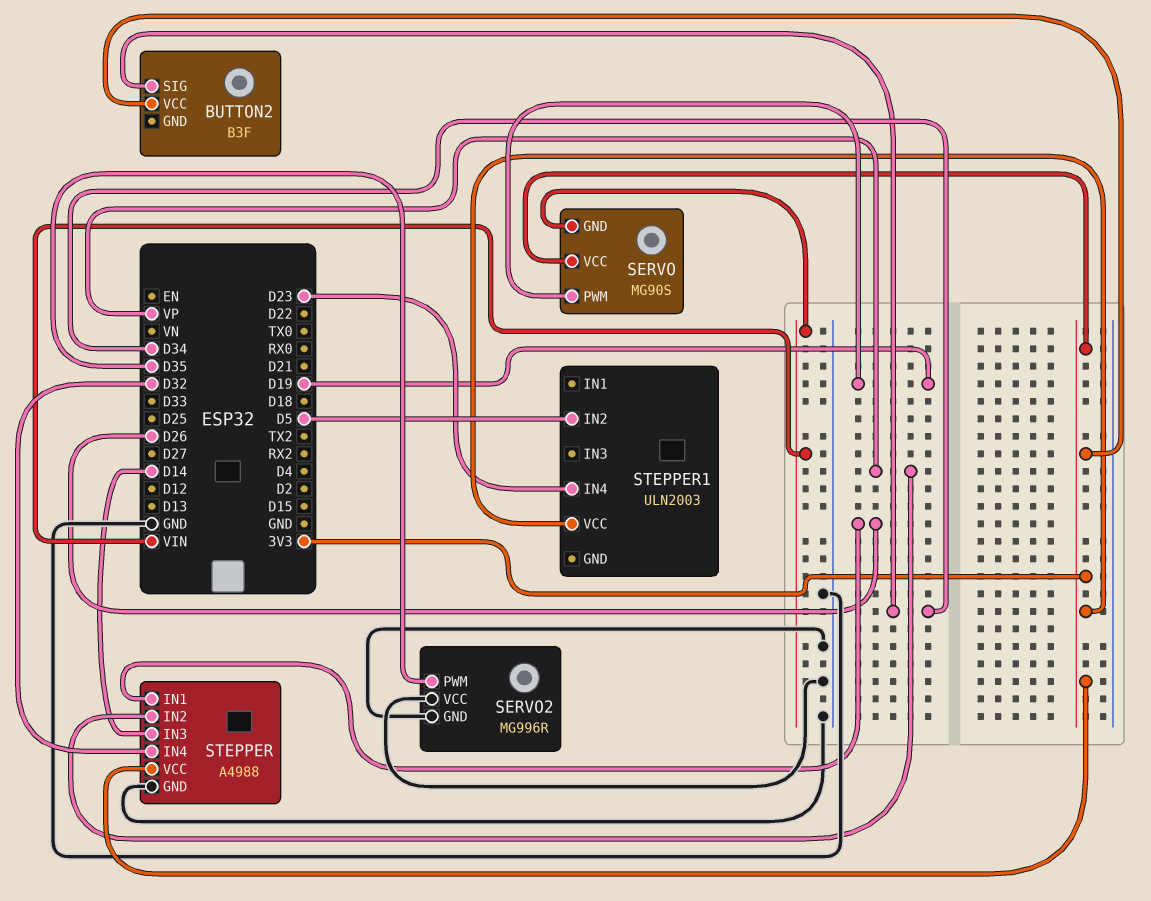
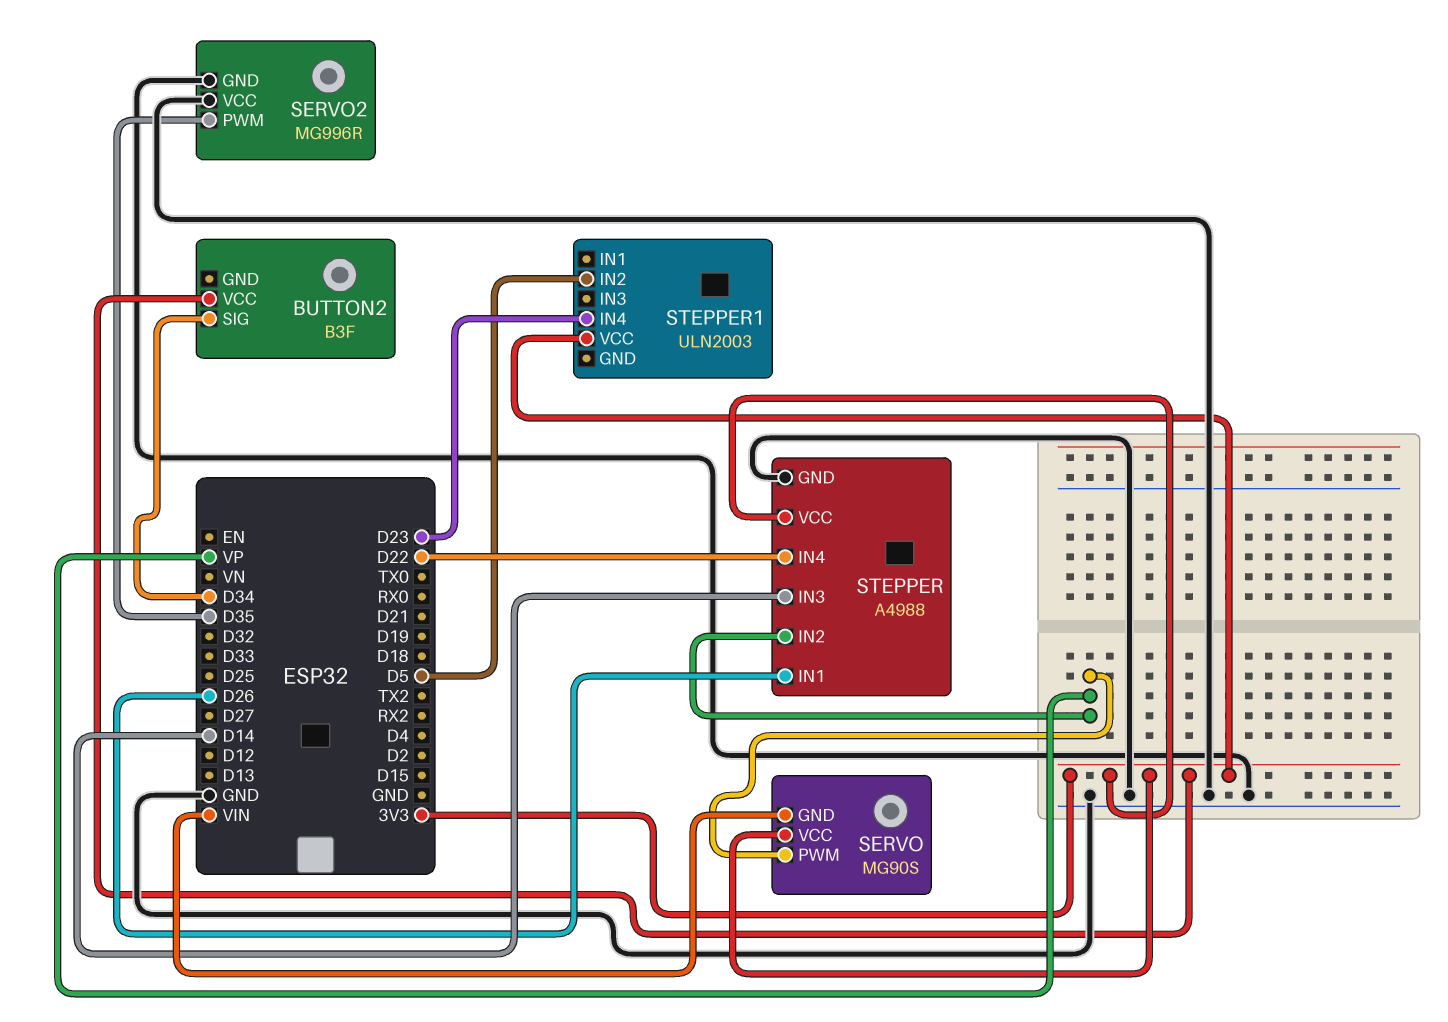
SERVO pin PWM: D19 -> VP
STEPPER pin IN4: D32 -> D22

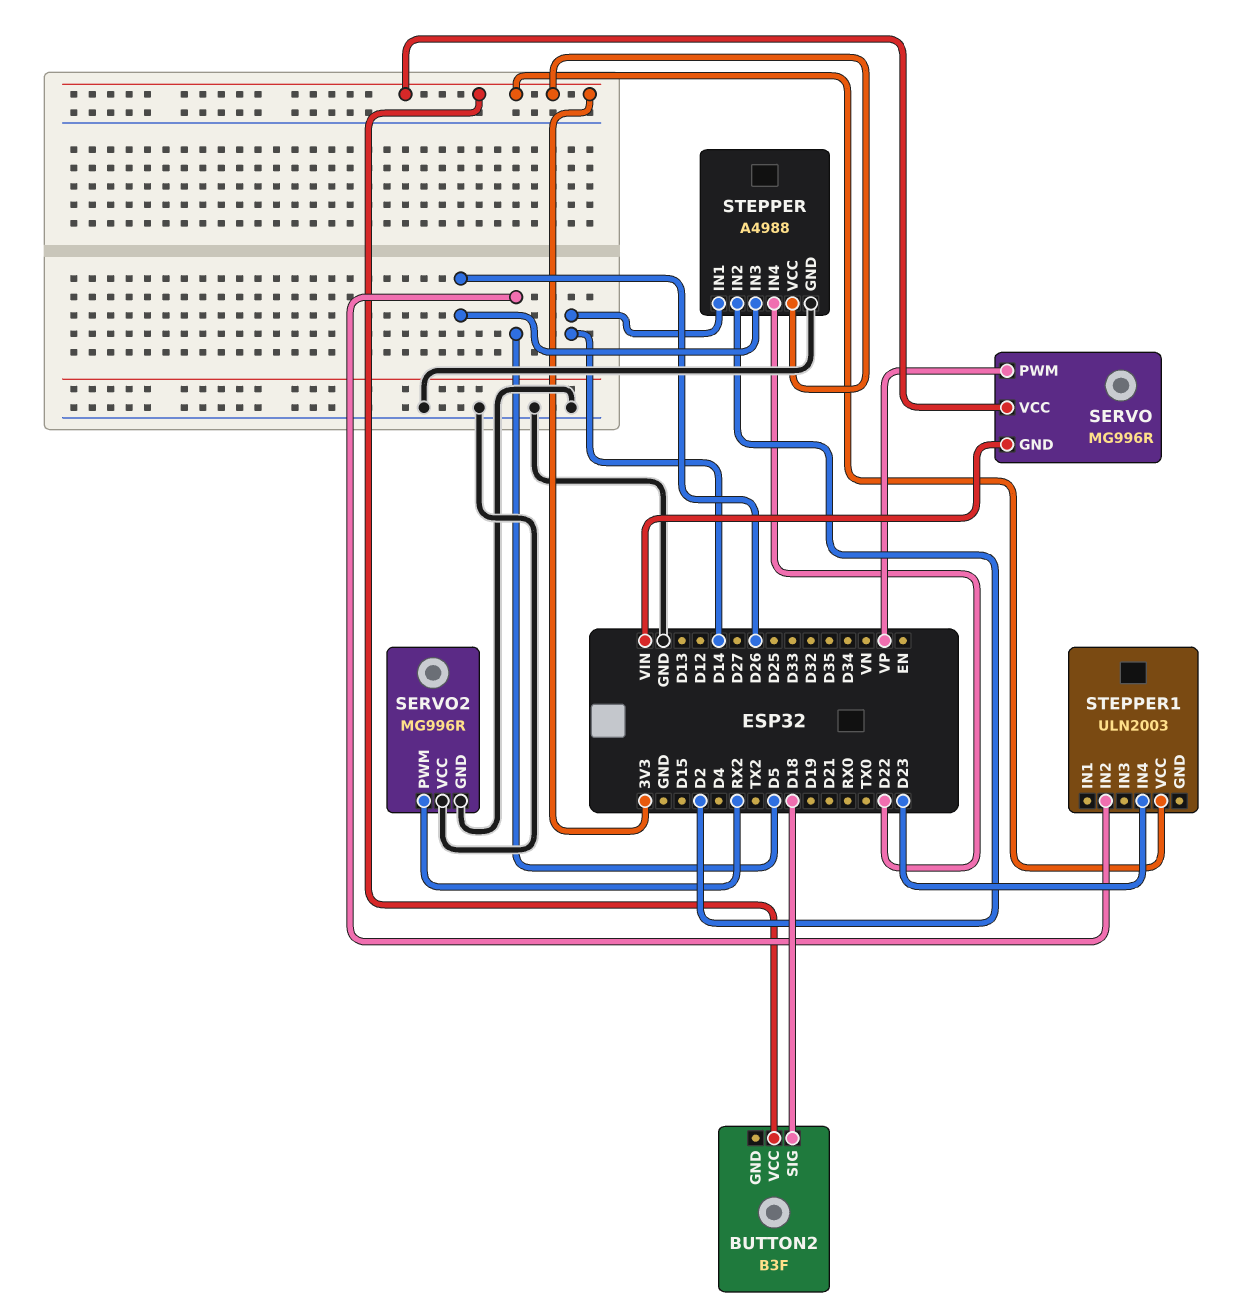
BUTTON2 pin SIG: D34 -> D18
SERVO: MG90S -> MG996R
SERVO2 pin PWM: D35 -> RX2
STEPPER pin IN1: D26 -> D14
STEPPER pin IN2: VP -> D2
STEPPER pin IN3: D14 -> D26

